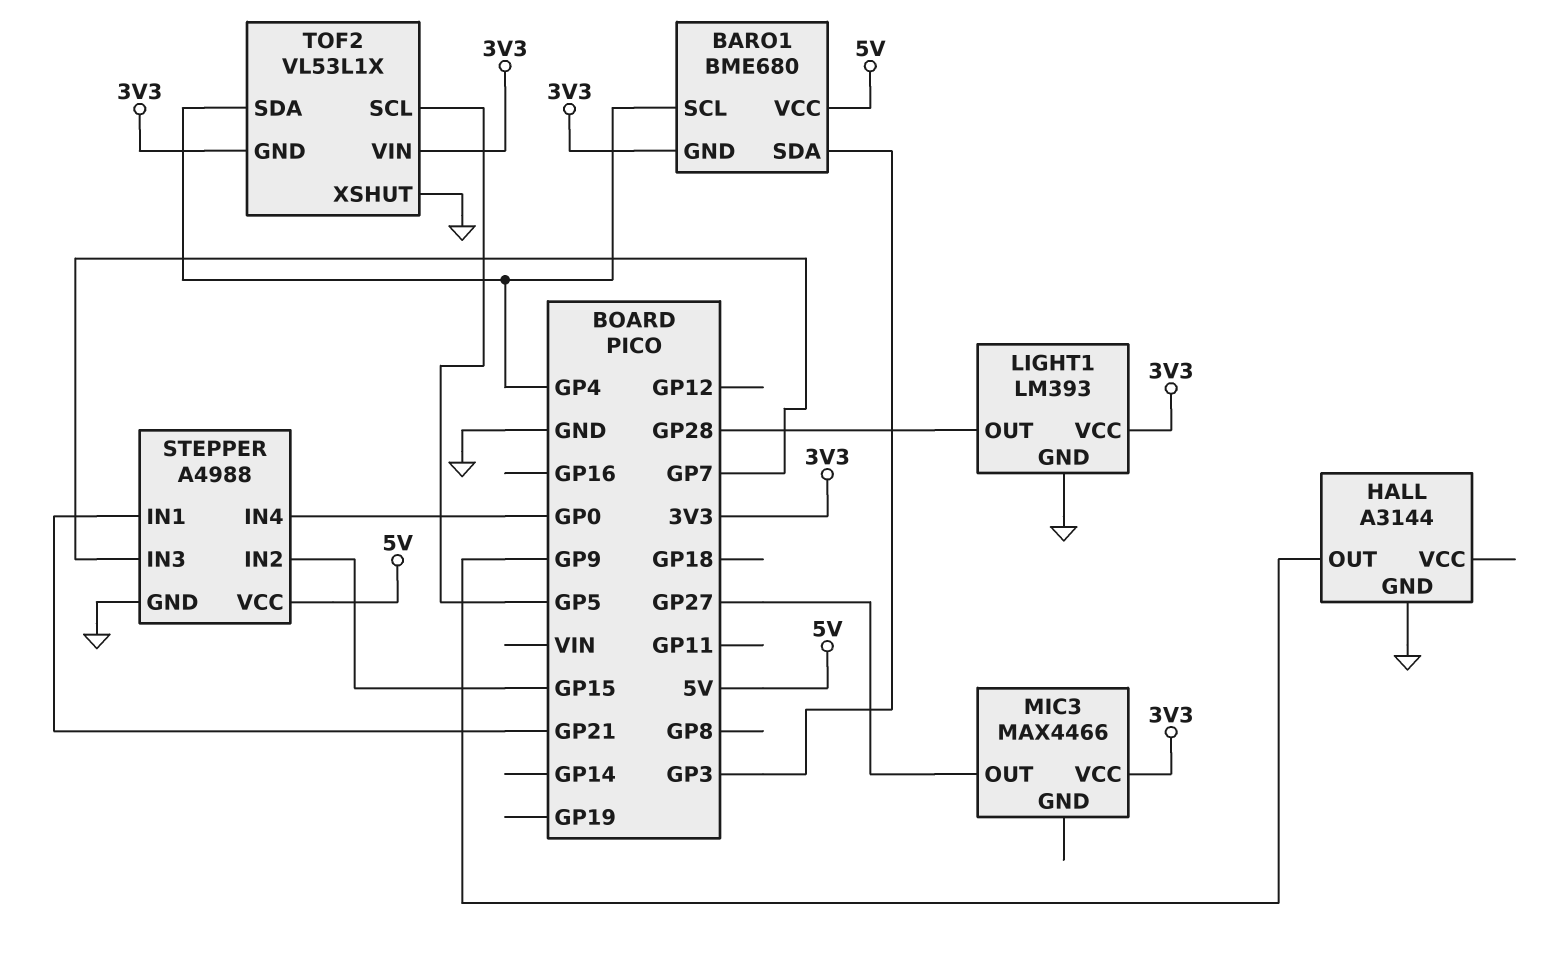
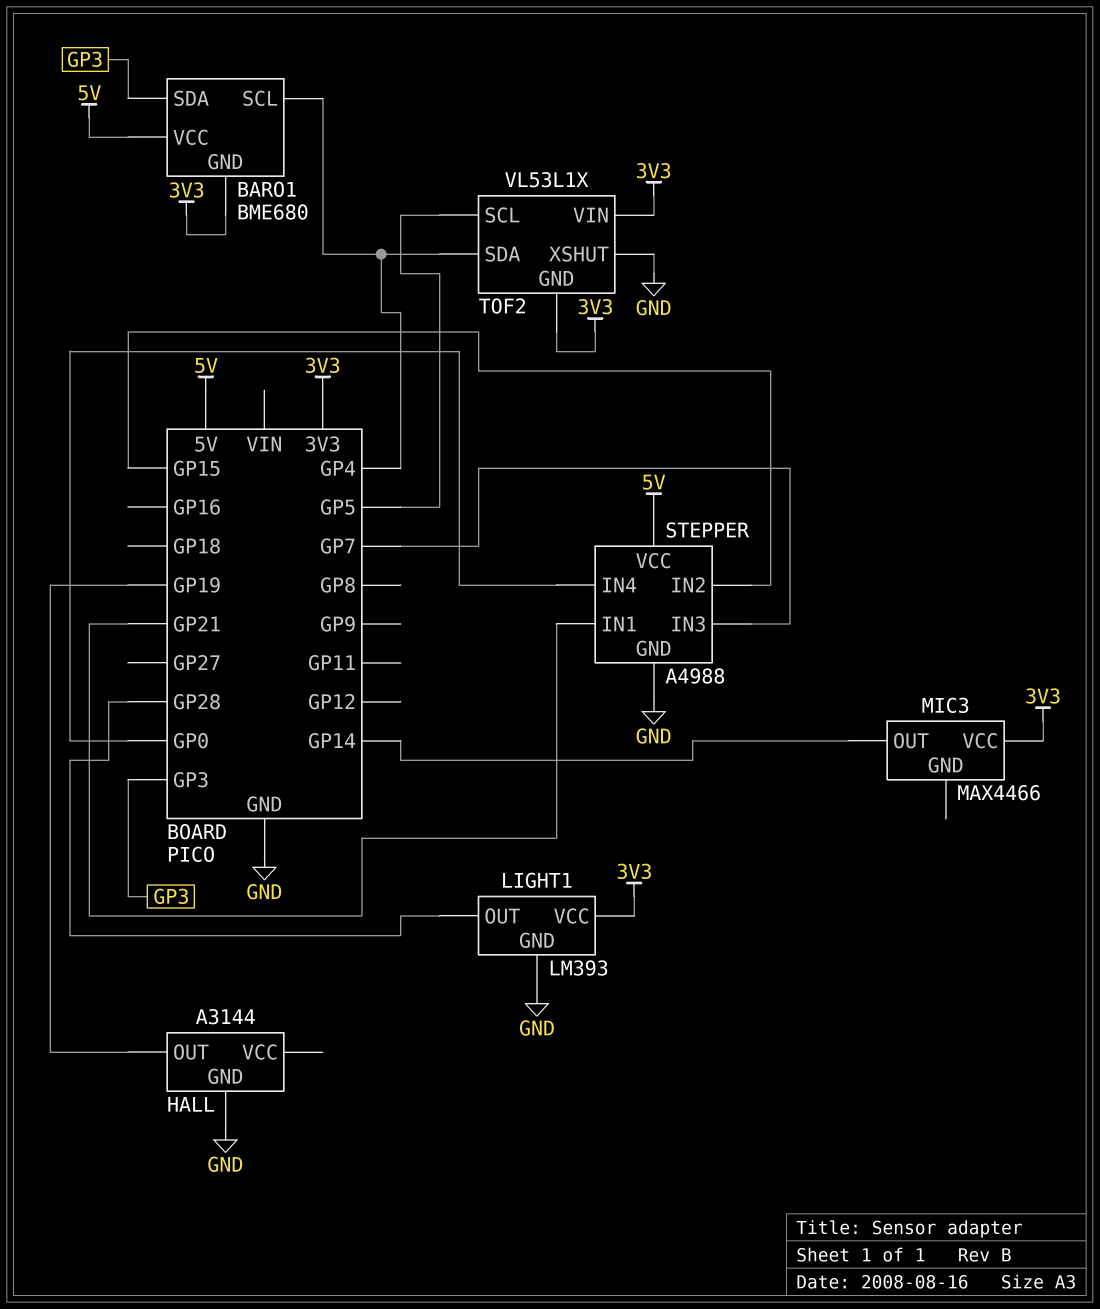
HALL pin OUT: GP9 -> GP19
MIC3 pin OUT: GP27 -> GP14

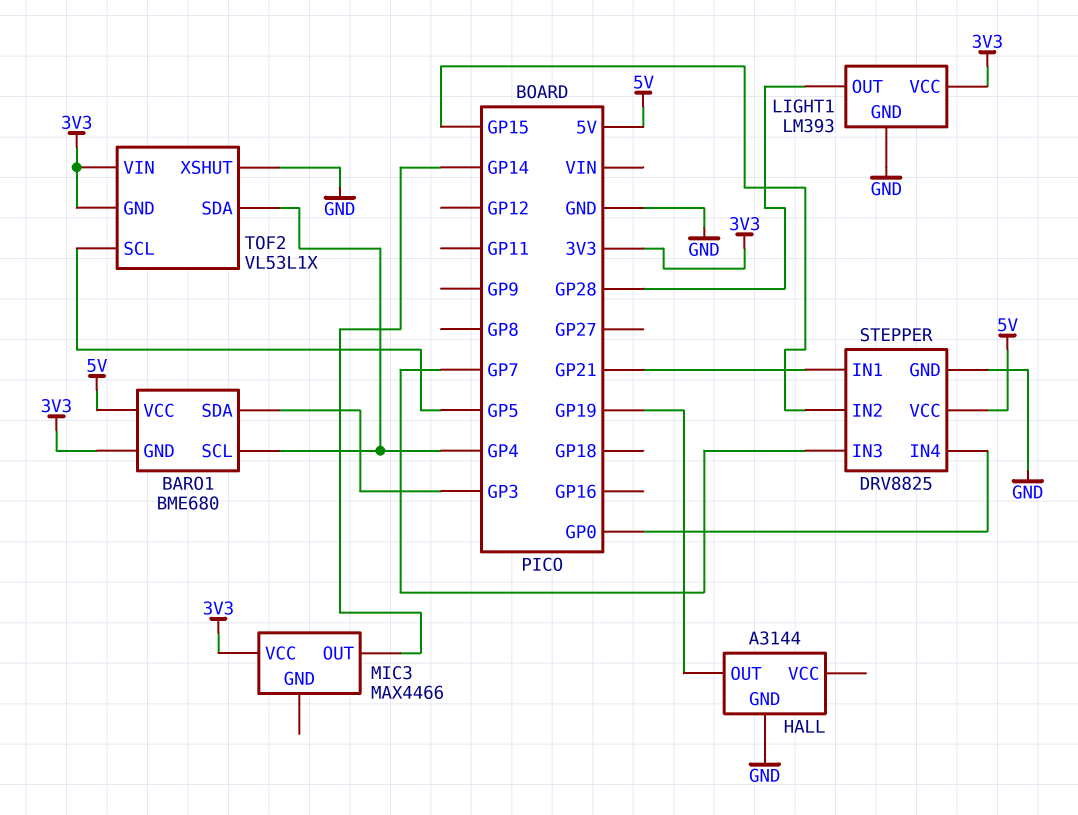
STEPPER: A4988 -> DRV8825

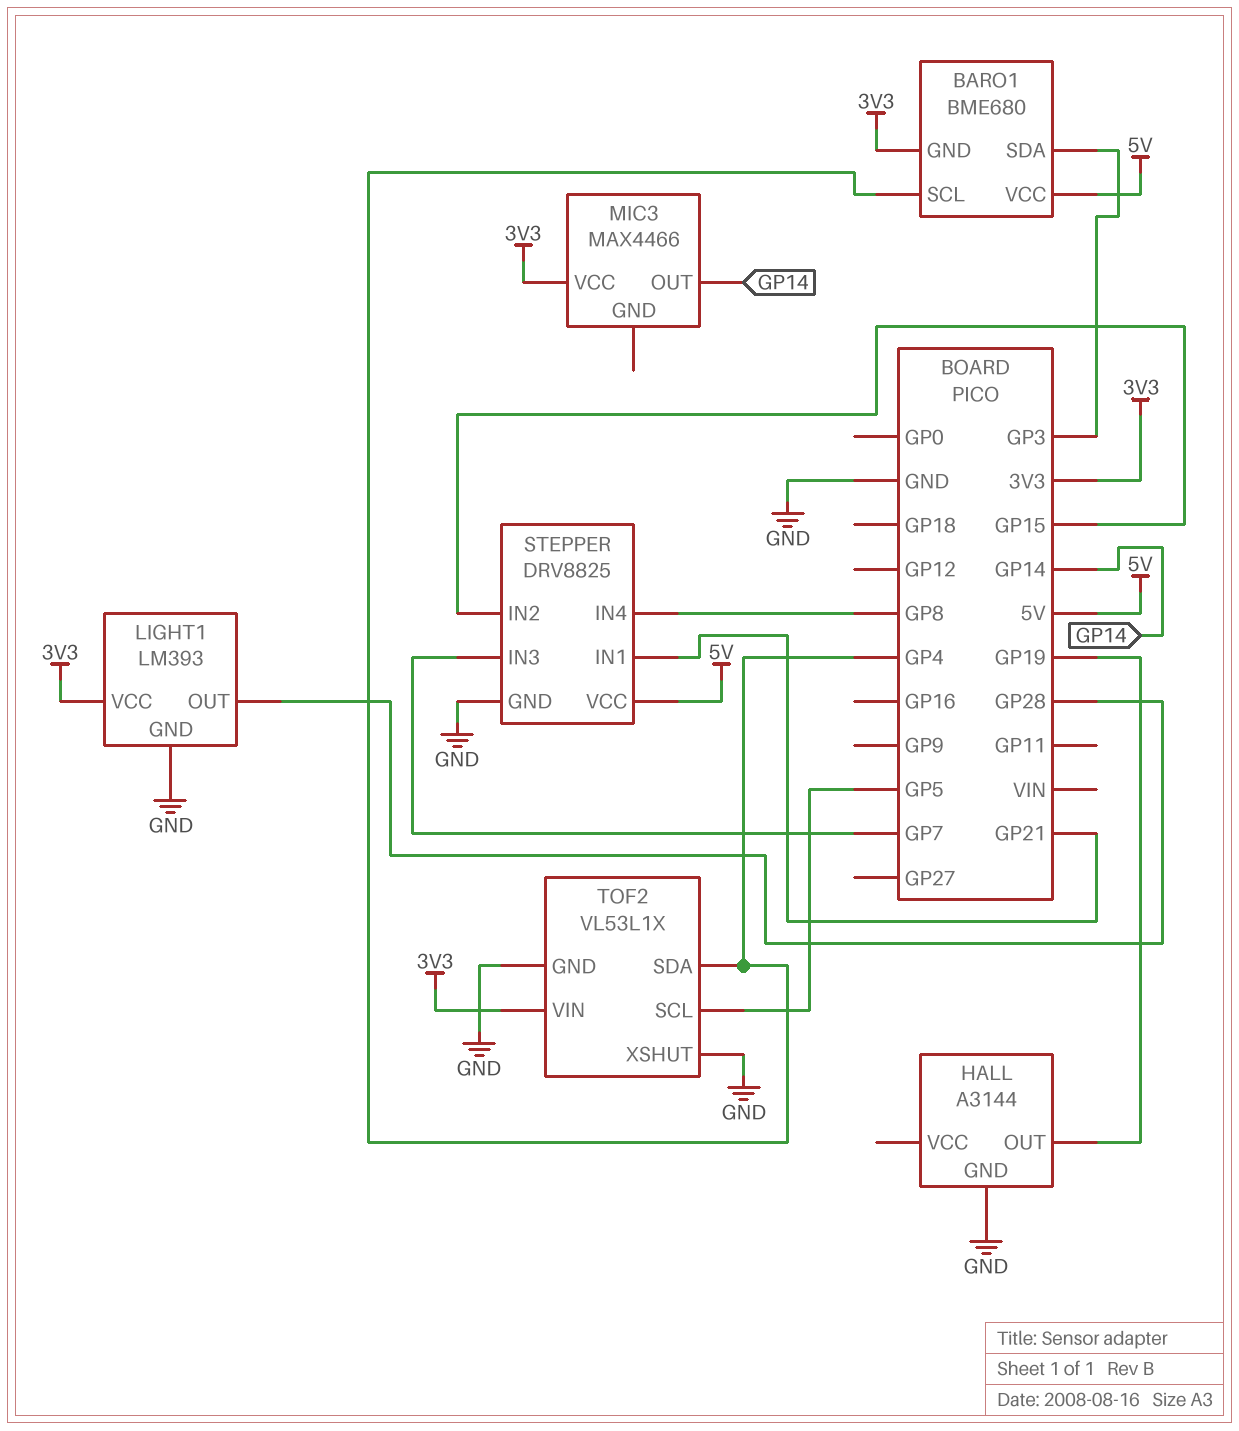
STEPPER pin IN4: GP0 -> GP8
TOF2 pin GND: 3V3 -> GND

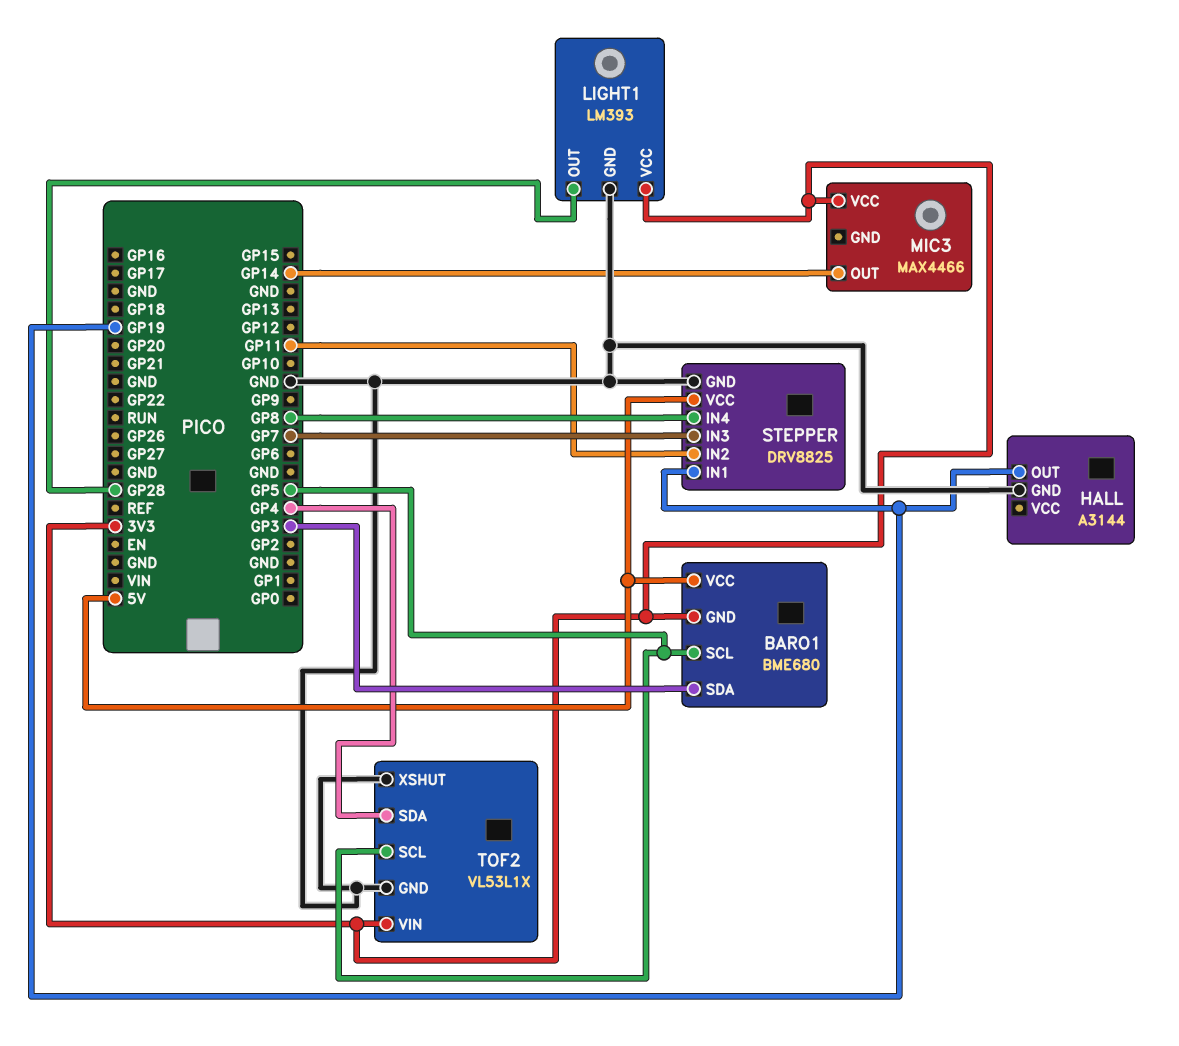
BARO1 pin SCL: GP4 -> GP5
STEPPER pin IN1: GP21 -> GP19
STEPPER pin IN2: GP15 -> GP11

